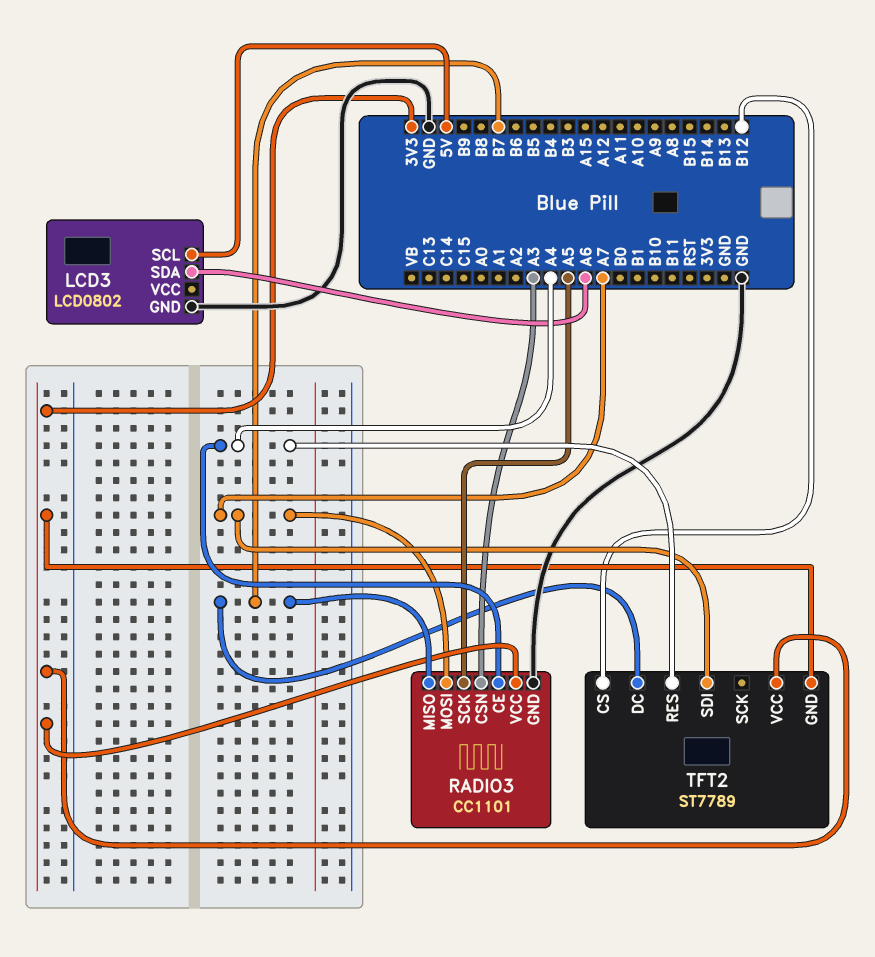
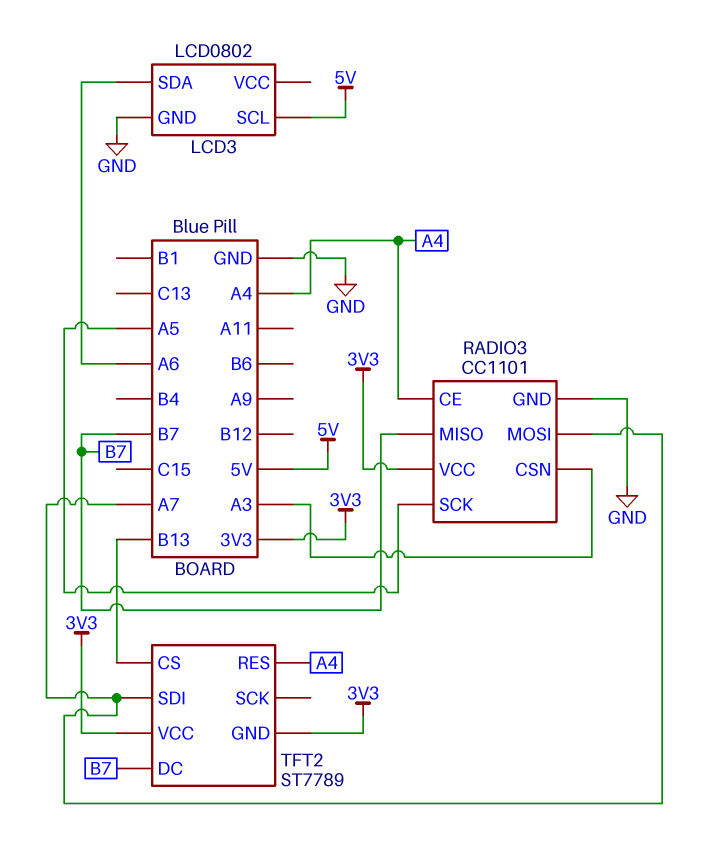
TFT2 pin CS: B12 -> B13

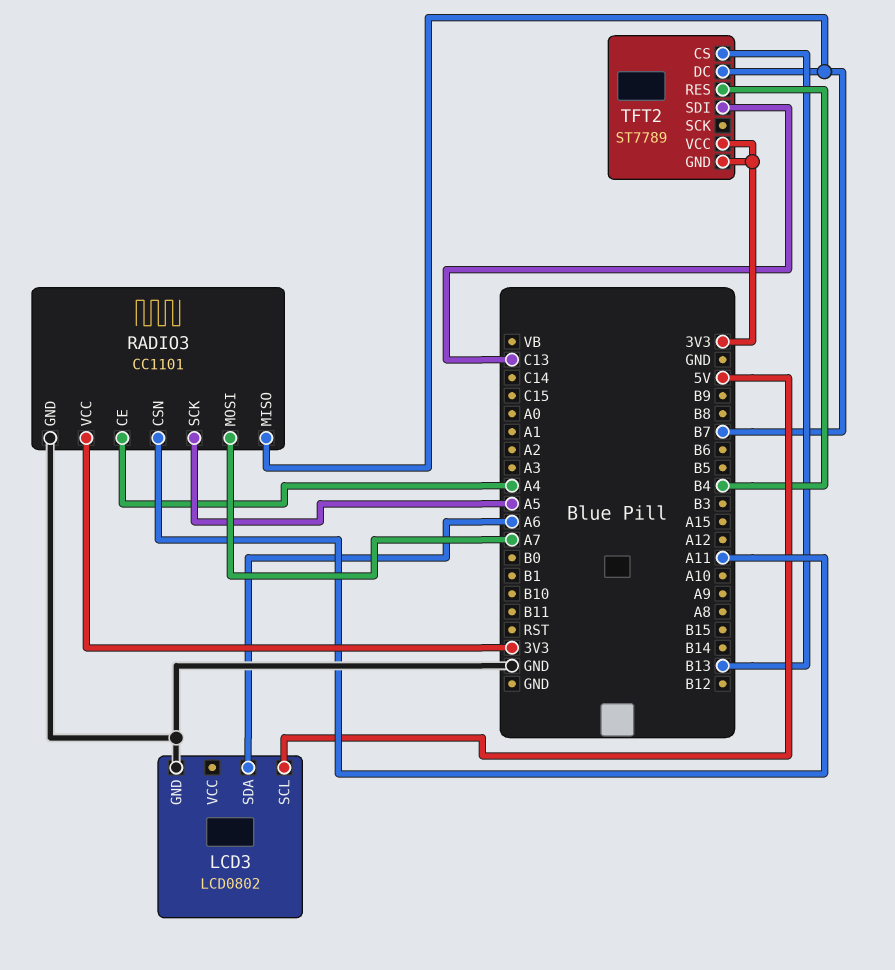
RADIO3 pin CSN: A3 -> A11
TFT2 pin RES: A4 -> B4
TFT2 pin SDI: A7 -> C13

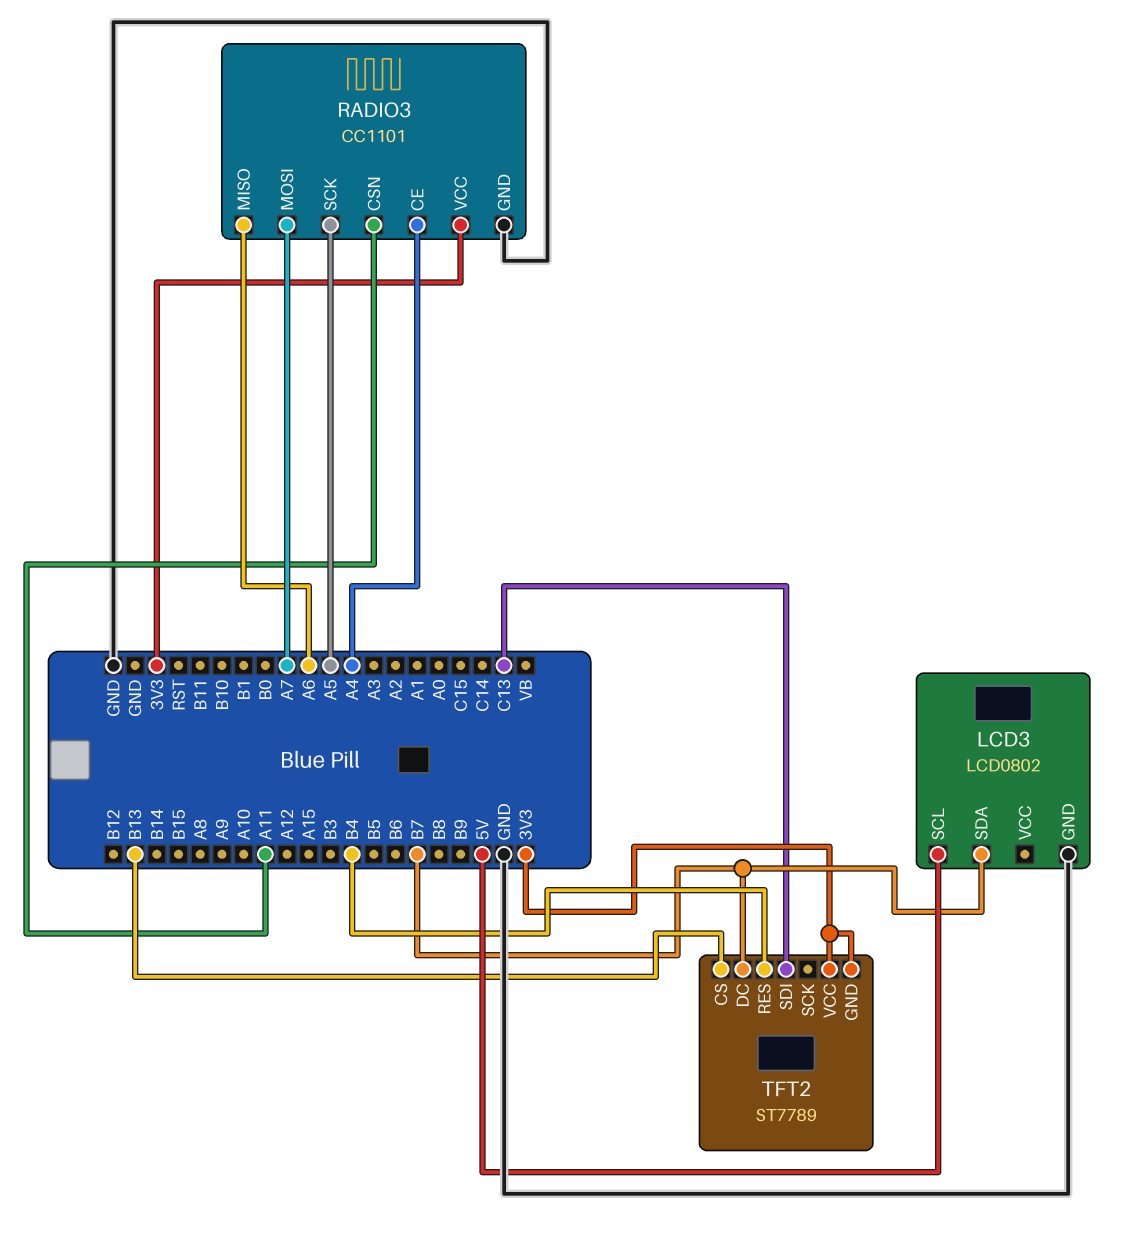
LCD3 pin SDA: A6 -> B7
RADIO3 pin MISO: B7 -> A6

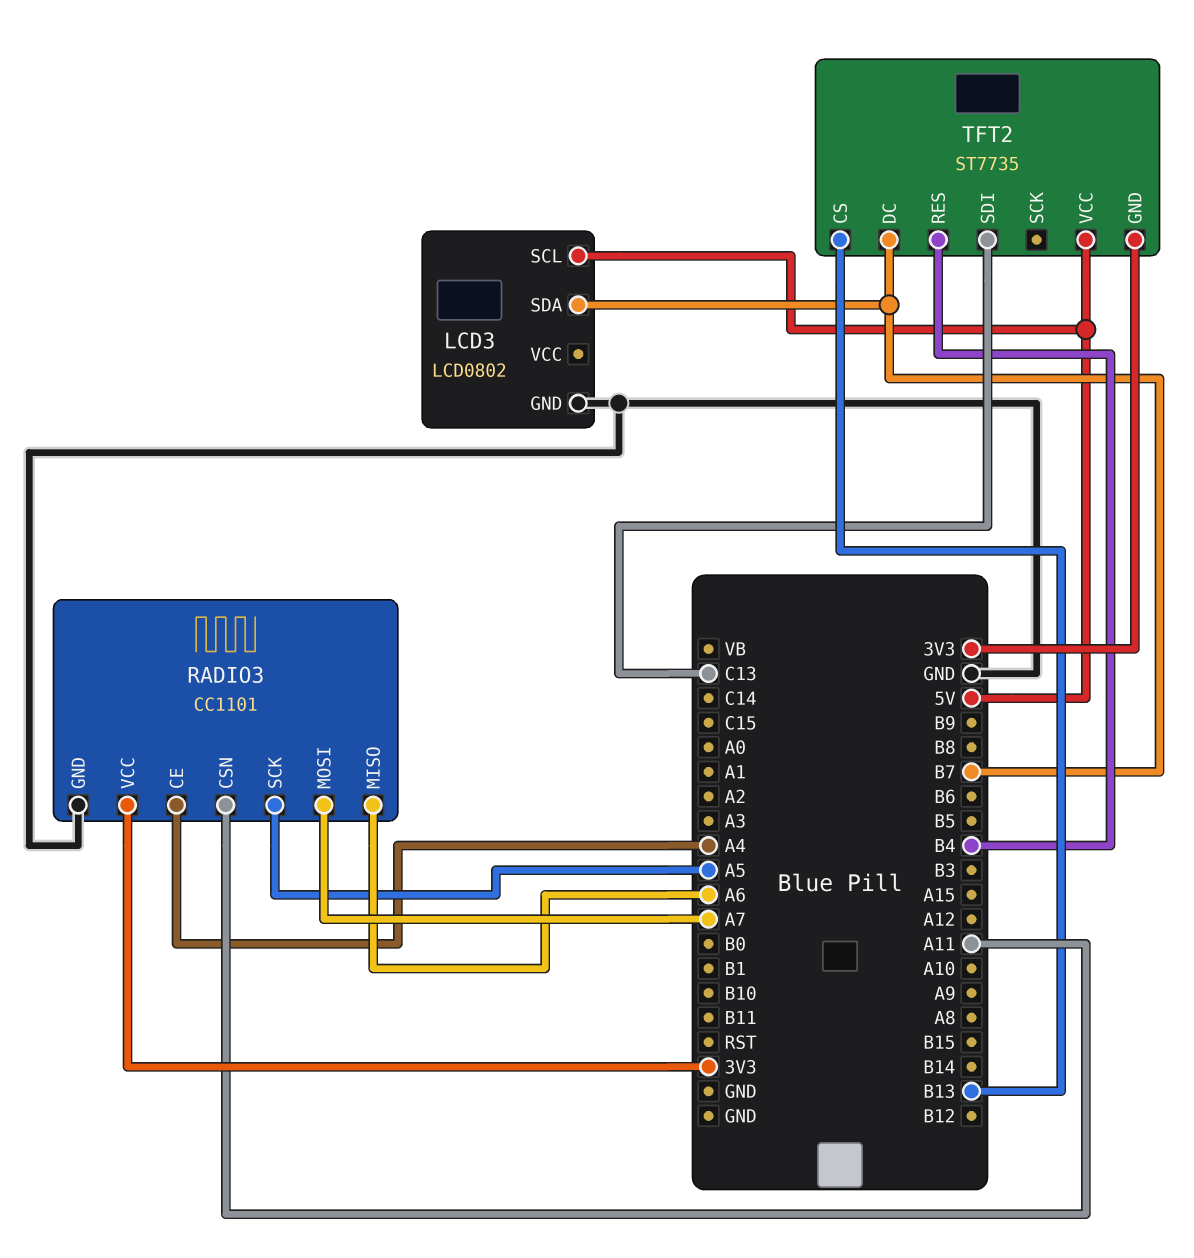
TFT2: ST7789 -> ST7735
TFT2 pin VCC: 3V3 -> 5V

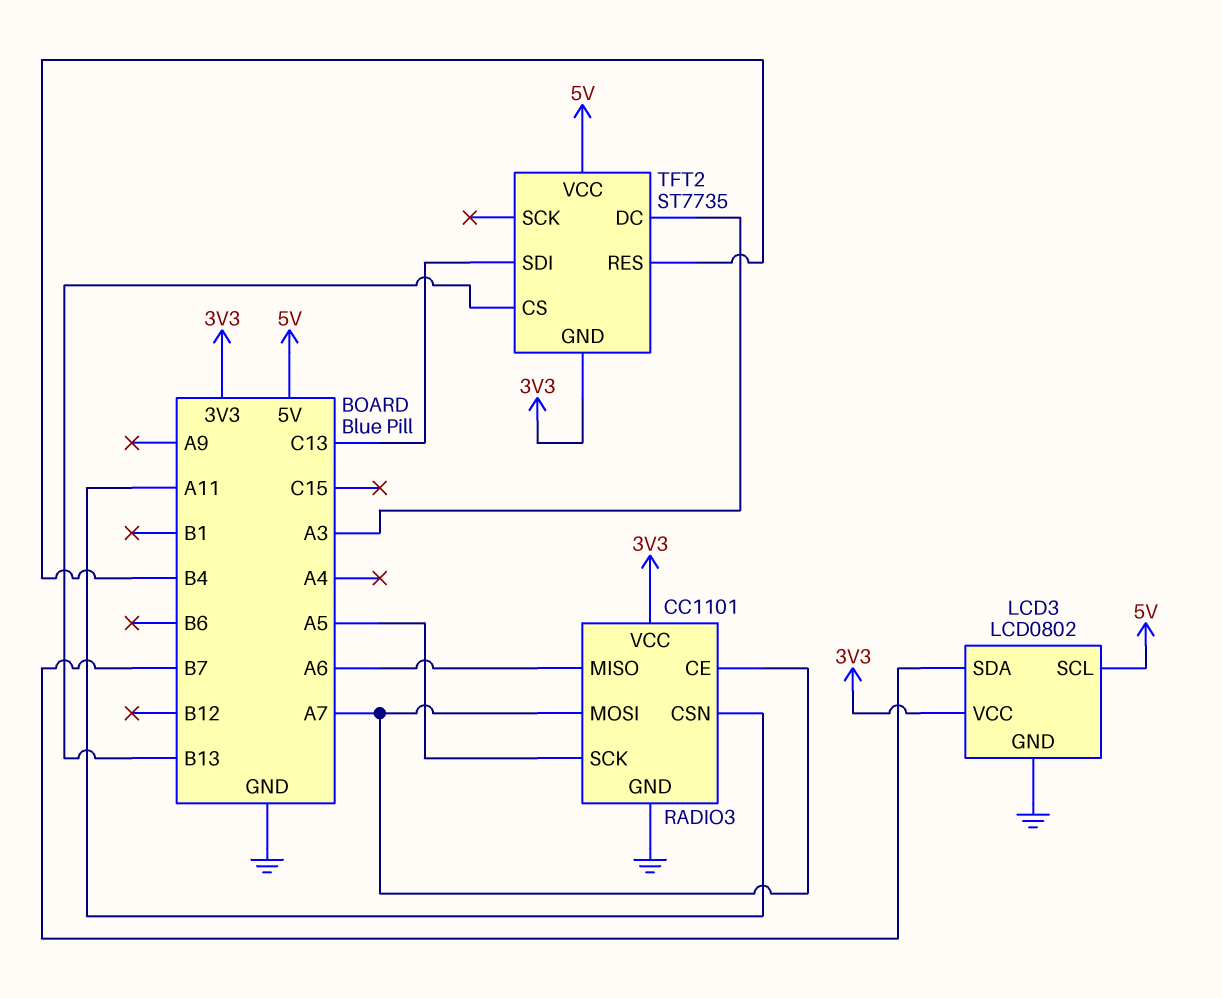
LCD3 pin VCC: none -> 3V3
RADIO3 pin CE: A4 -> A7
TFT2 pin DC: B7 -> A3

